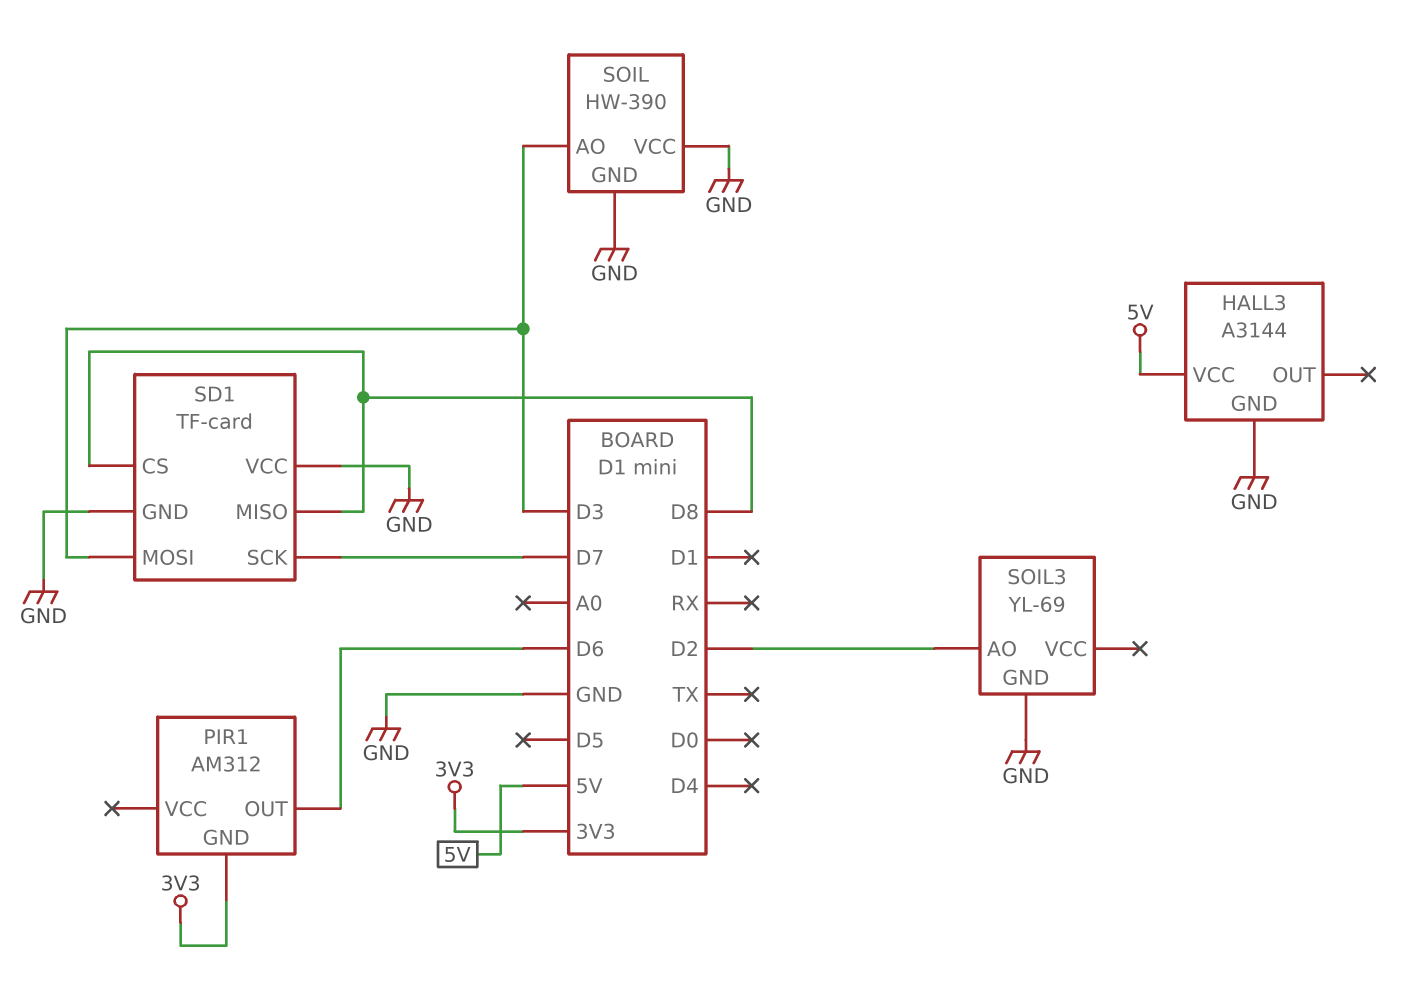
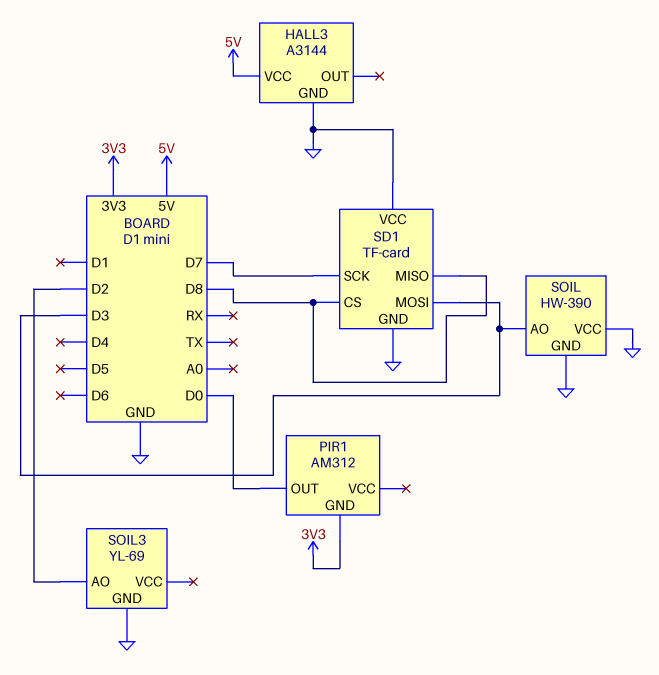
PIR1 pin OUT: D6 -> D0

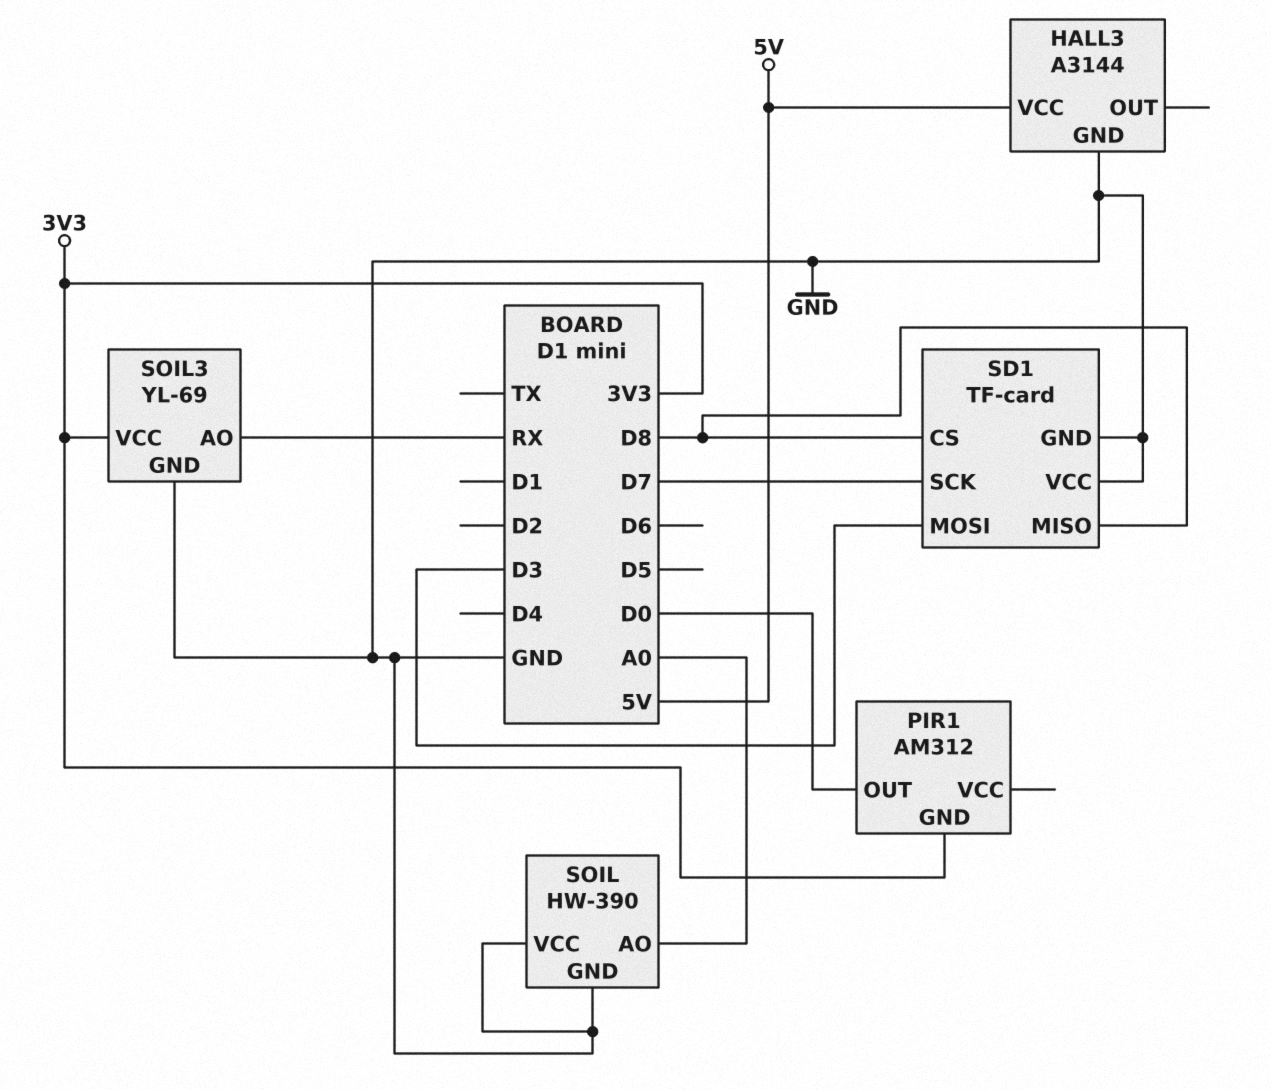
SOIL pin AO: D3 -> A0
SOIL3 pin AO: D2 -> RX
SOIL3 pin VCC: none -> 3V3

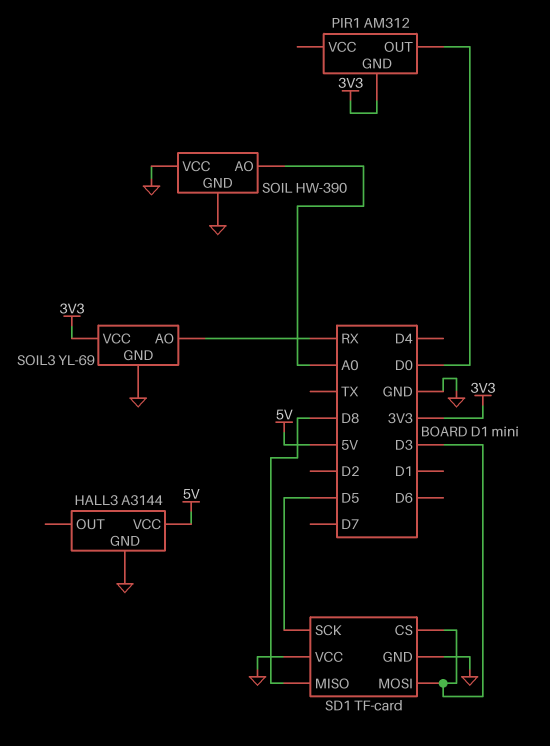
SD1 pin CS: D8 -> D3
SD1 pin SCK: D7 -> D5

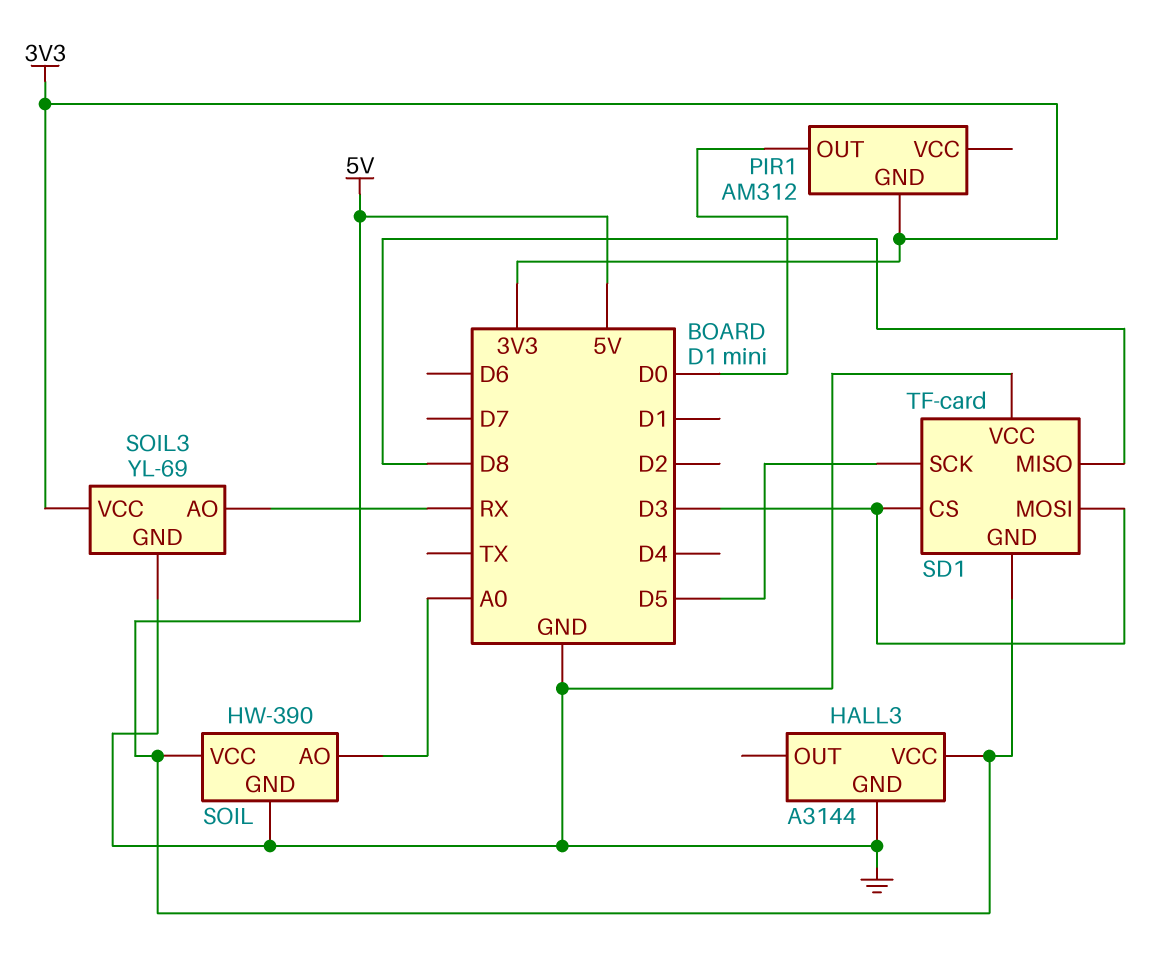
SD1 pin GND: GND -> 5V
SOIL pin VCC: GND -> 5V

